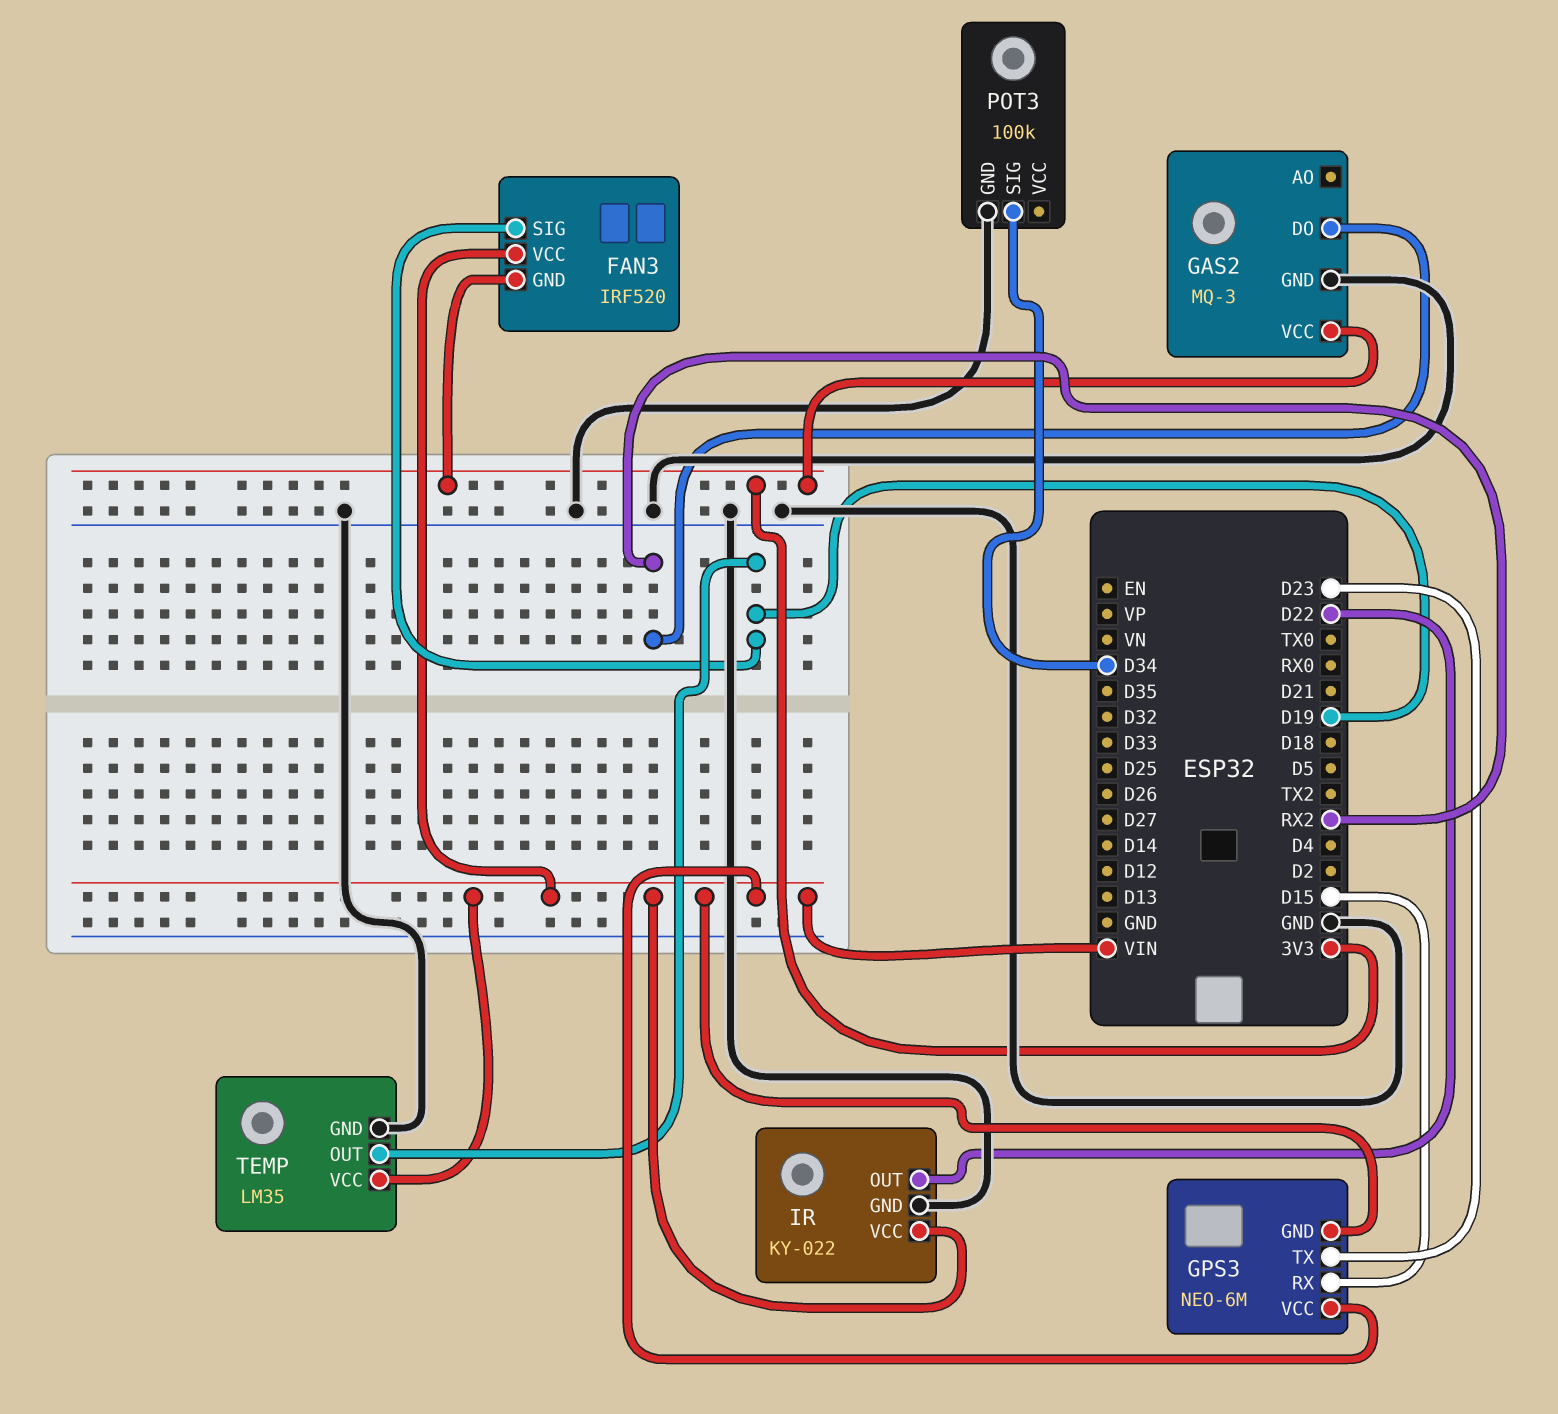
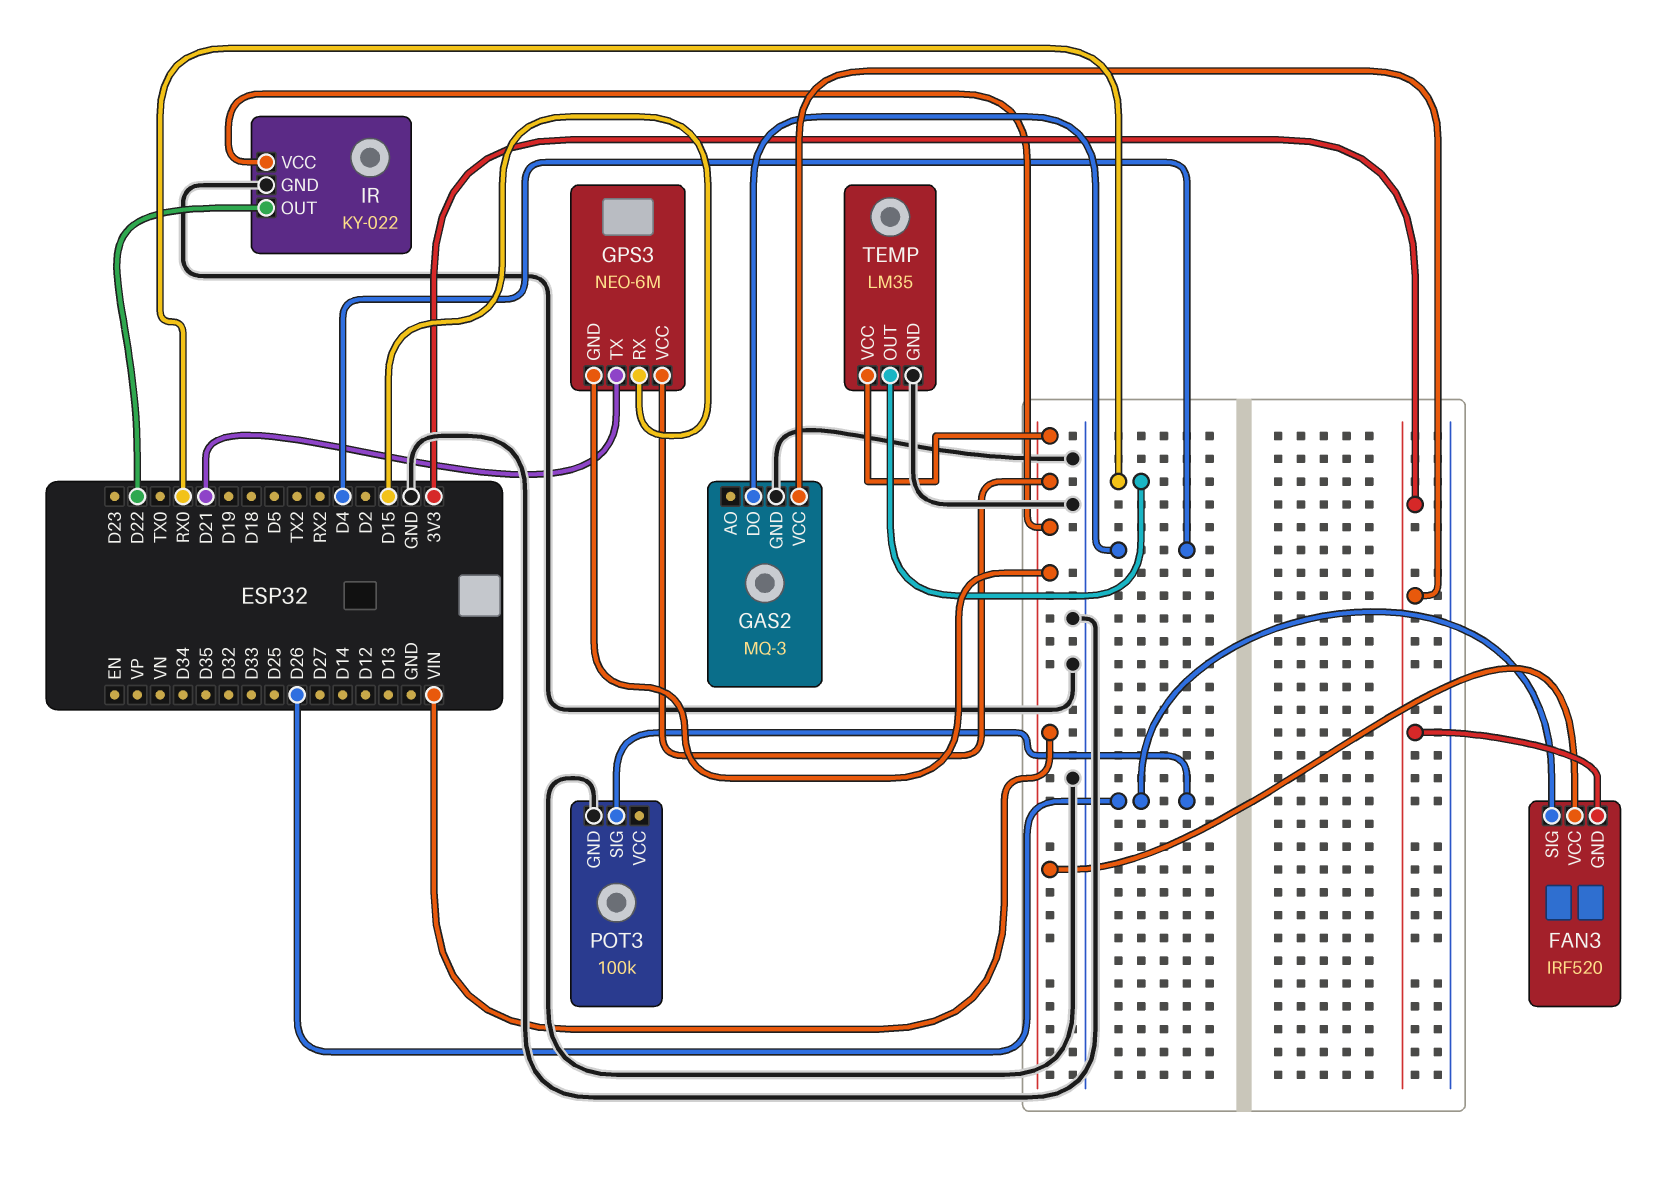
FAN3 pin SIG: D19 -> D26
GAS2 pin DO: RX2 -> D4
GPS3 pin TX: D23 -> D21
POT3 pin SIG: D34 -> D26
TEMP pin OUT: D19 -> RX0

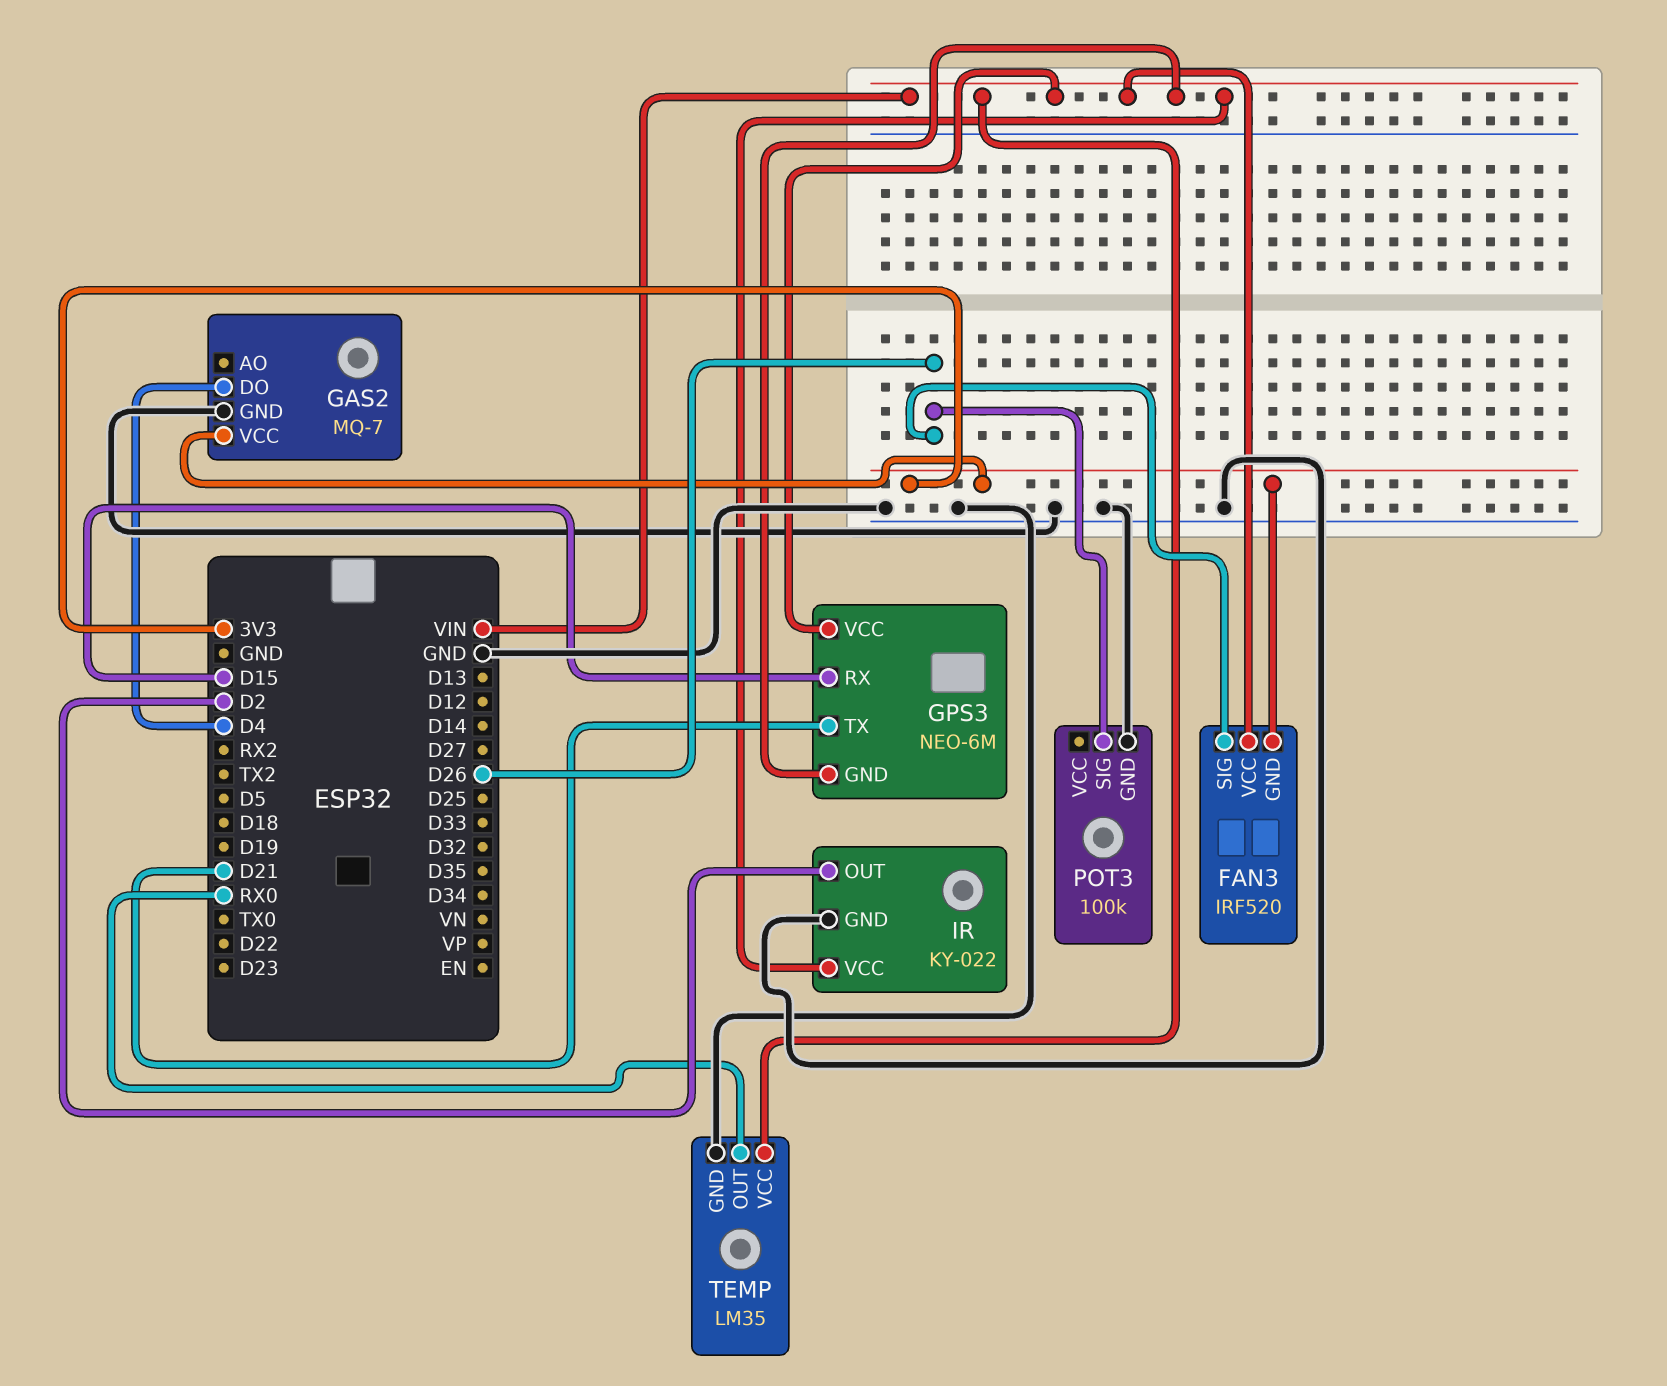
GAS2: MQ-3 -> MQ-7
IR pin OUT: D22 -> D2

